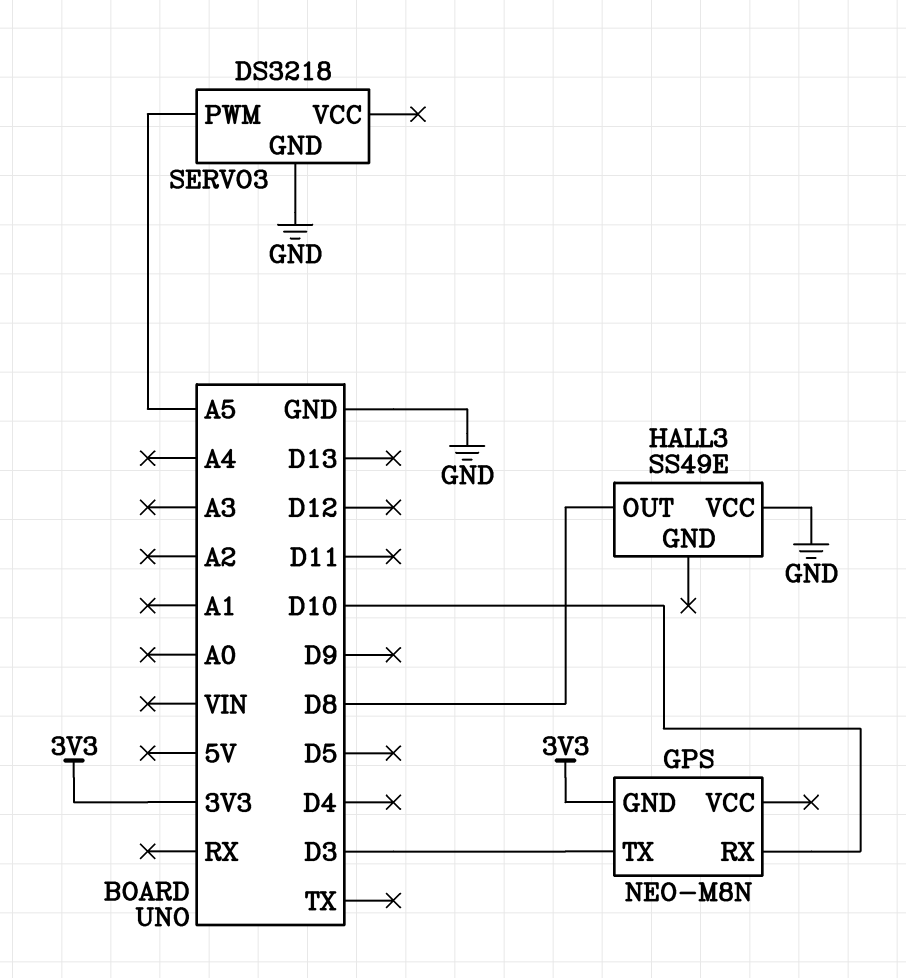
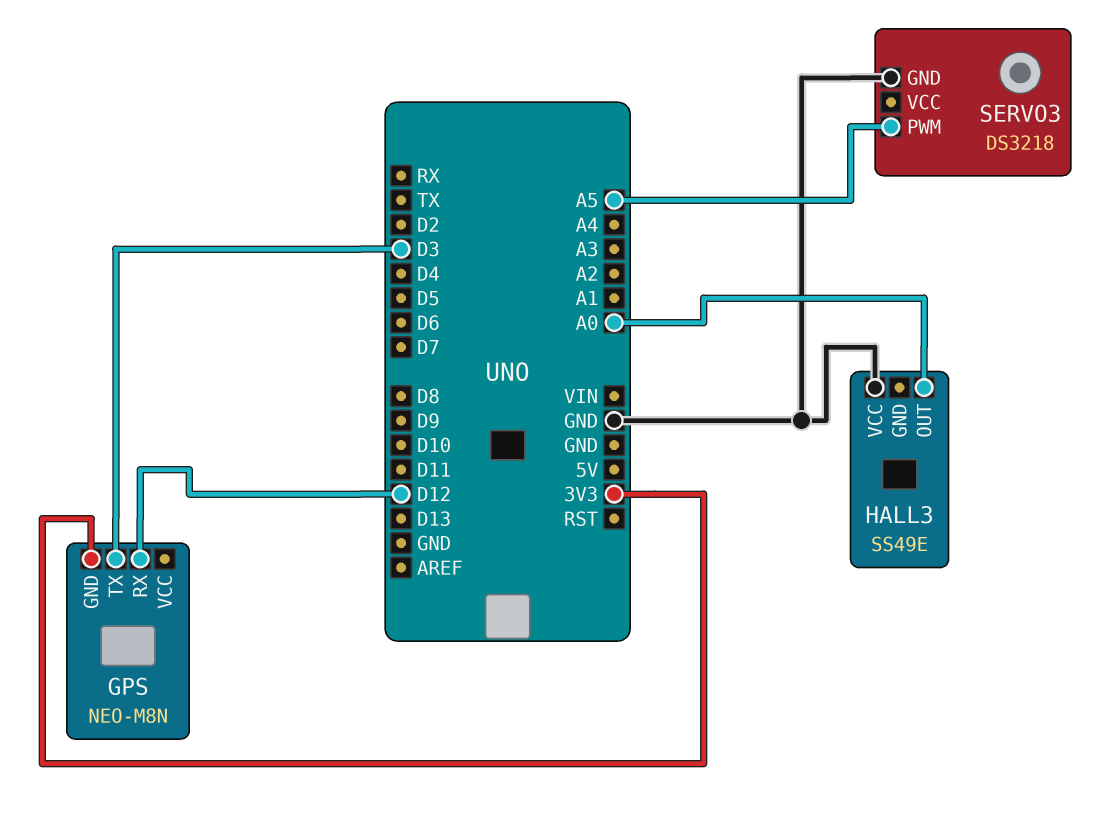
GPS pin RX: D10 -> D12
HALL3 pin OUT: D8 -> A0

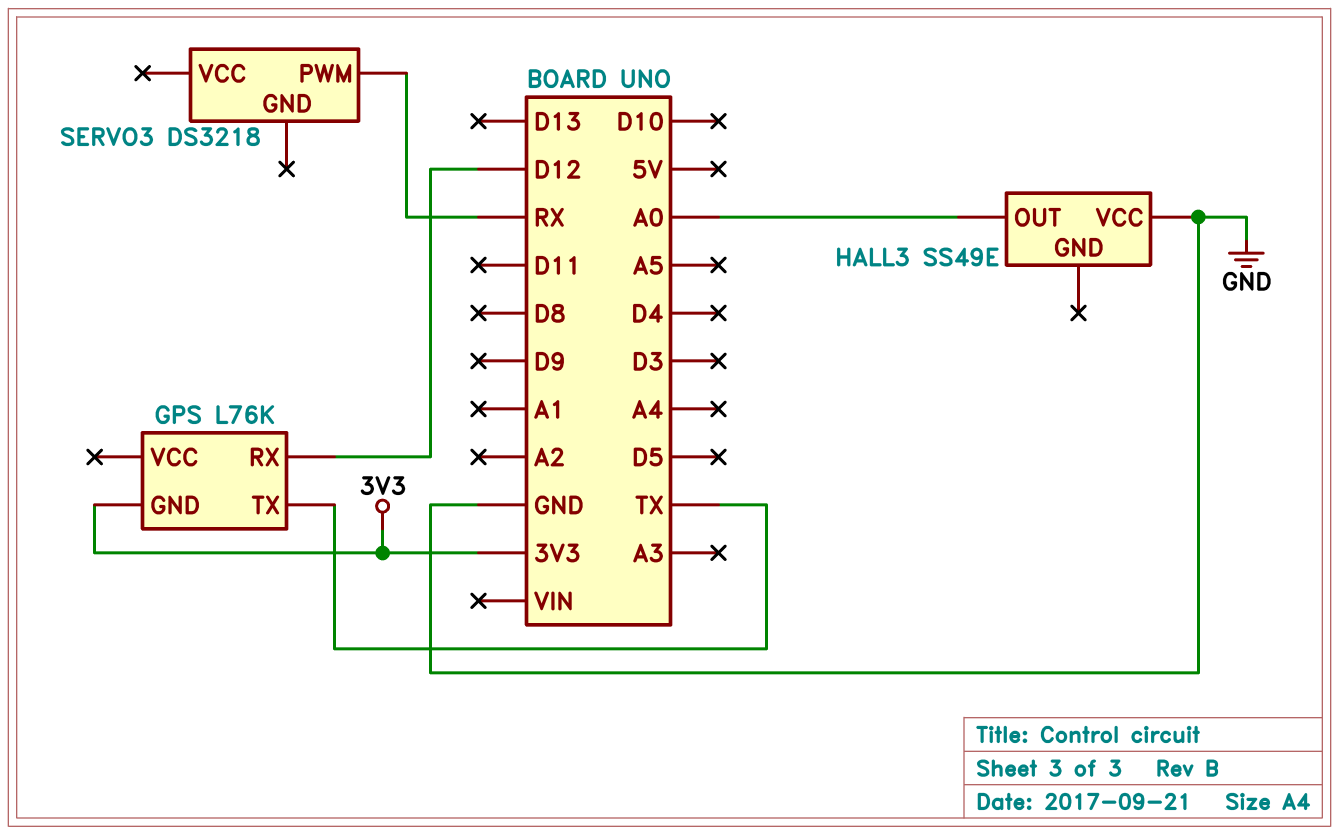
GPS: NEO-M8N -> L76K
GPS pin TX: D3 -> TX
SERVO3 pin GND: GND -> none
SERVO3 pin PWM: A5 -> RX

